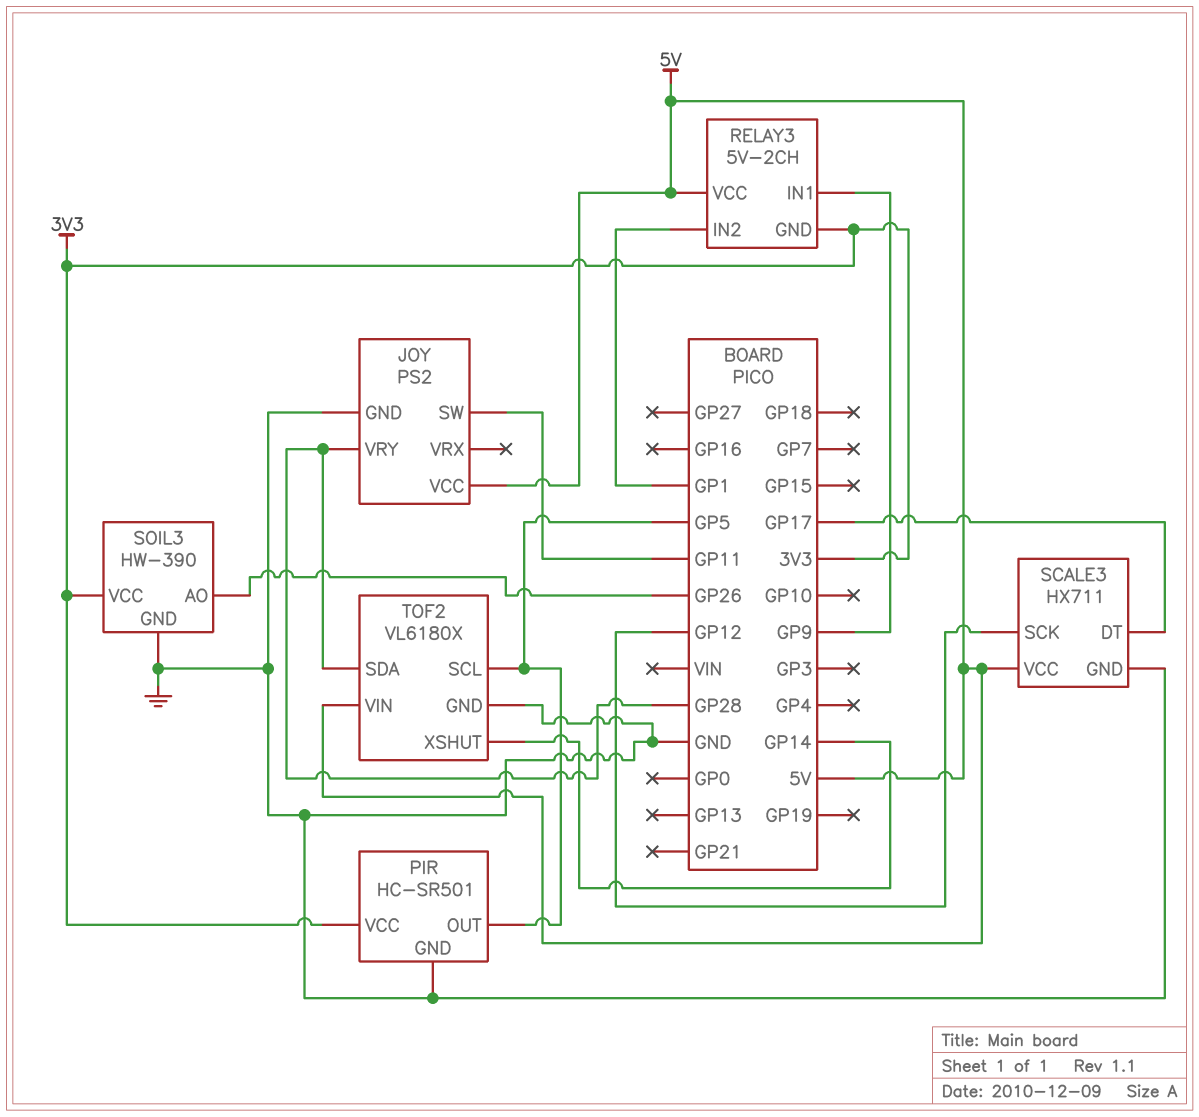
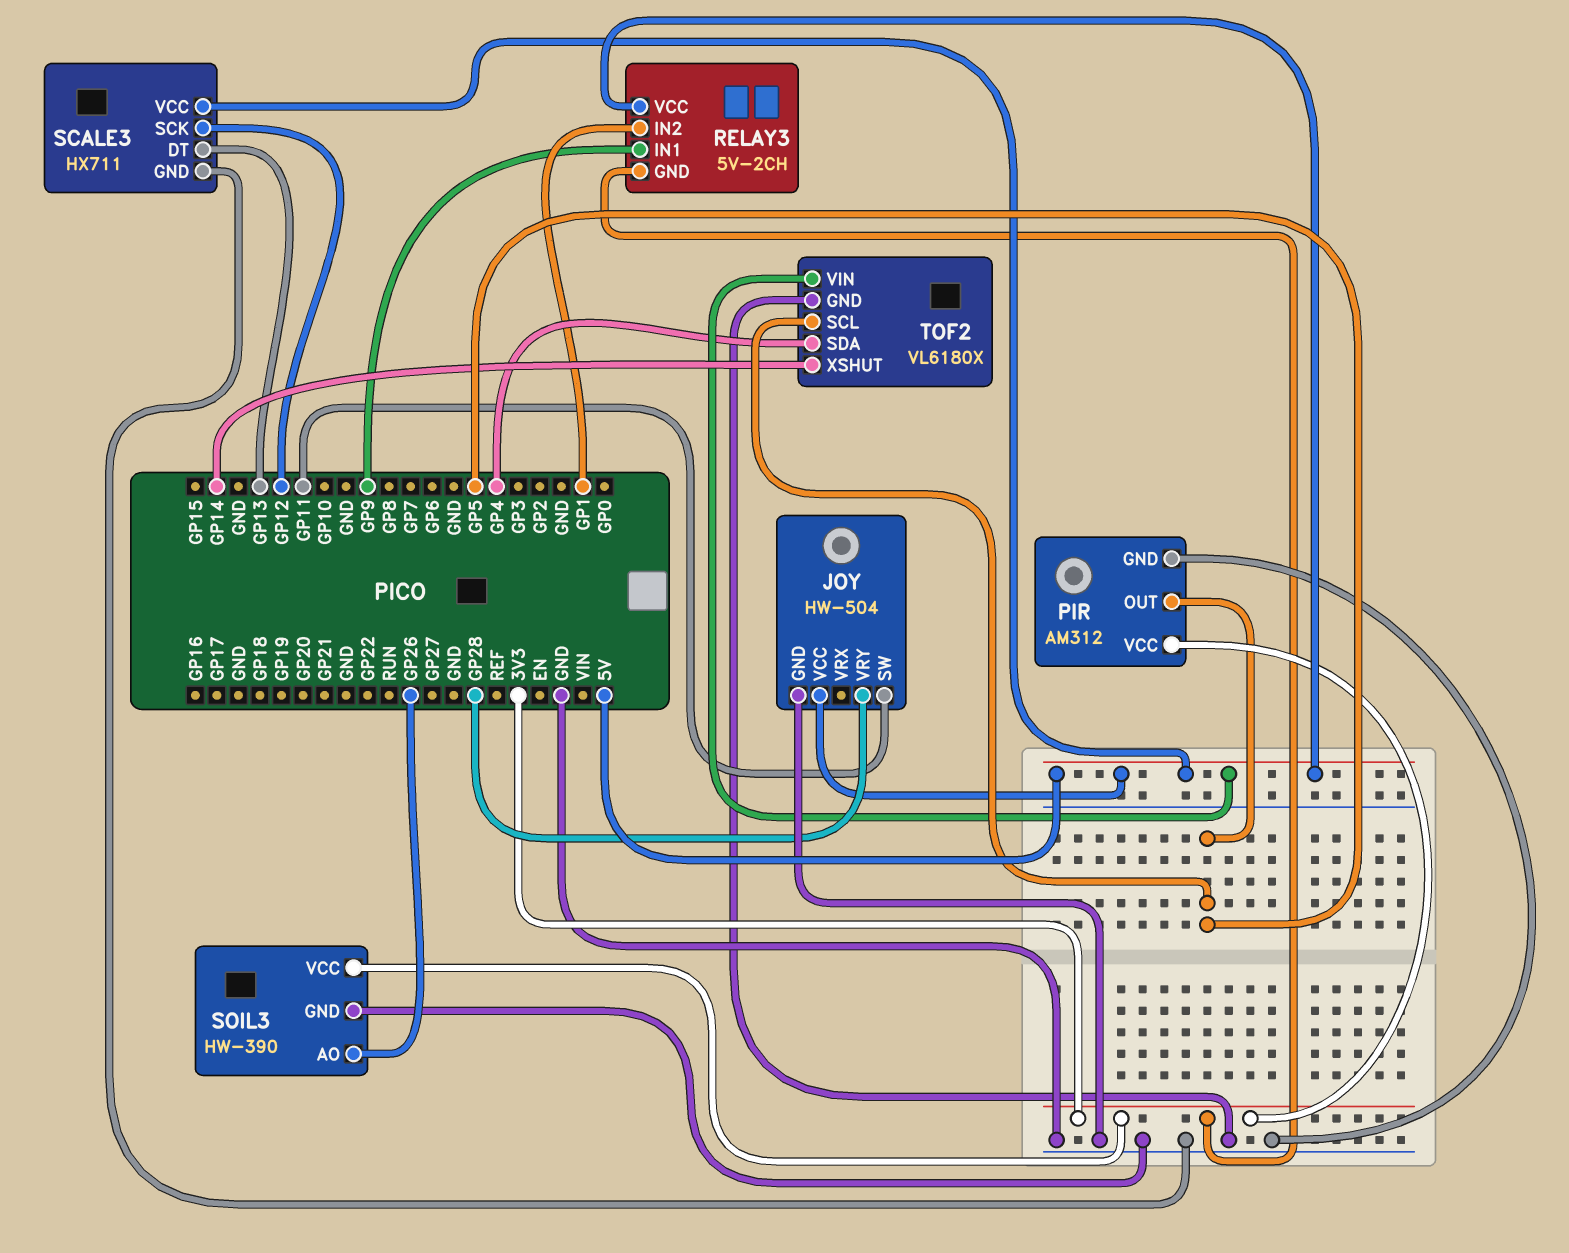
JOY: PS2 -> HW-504
PIR: HC-SR501 -> AM312
SCALE3 pin DT: GP17 -> GP13
TOF2 pin SDA: GP28 -> GP4

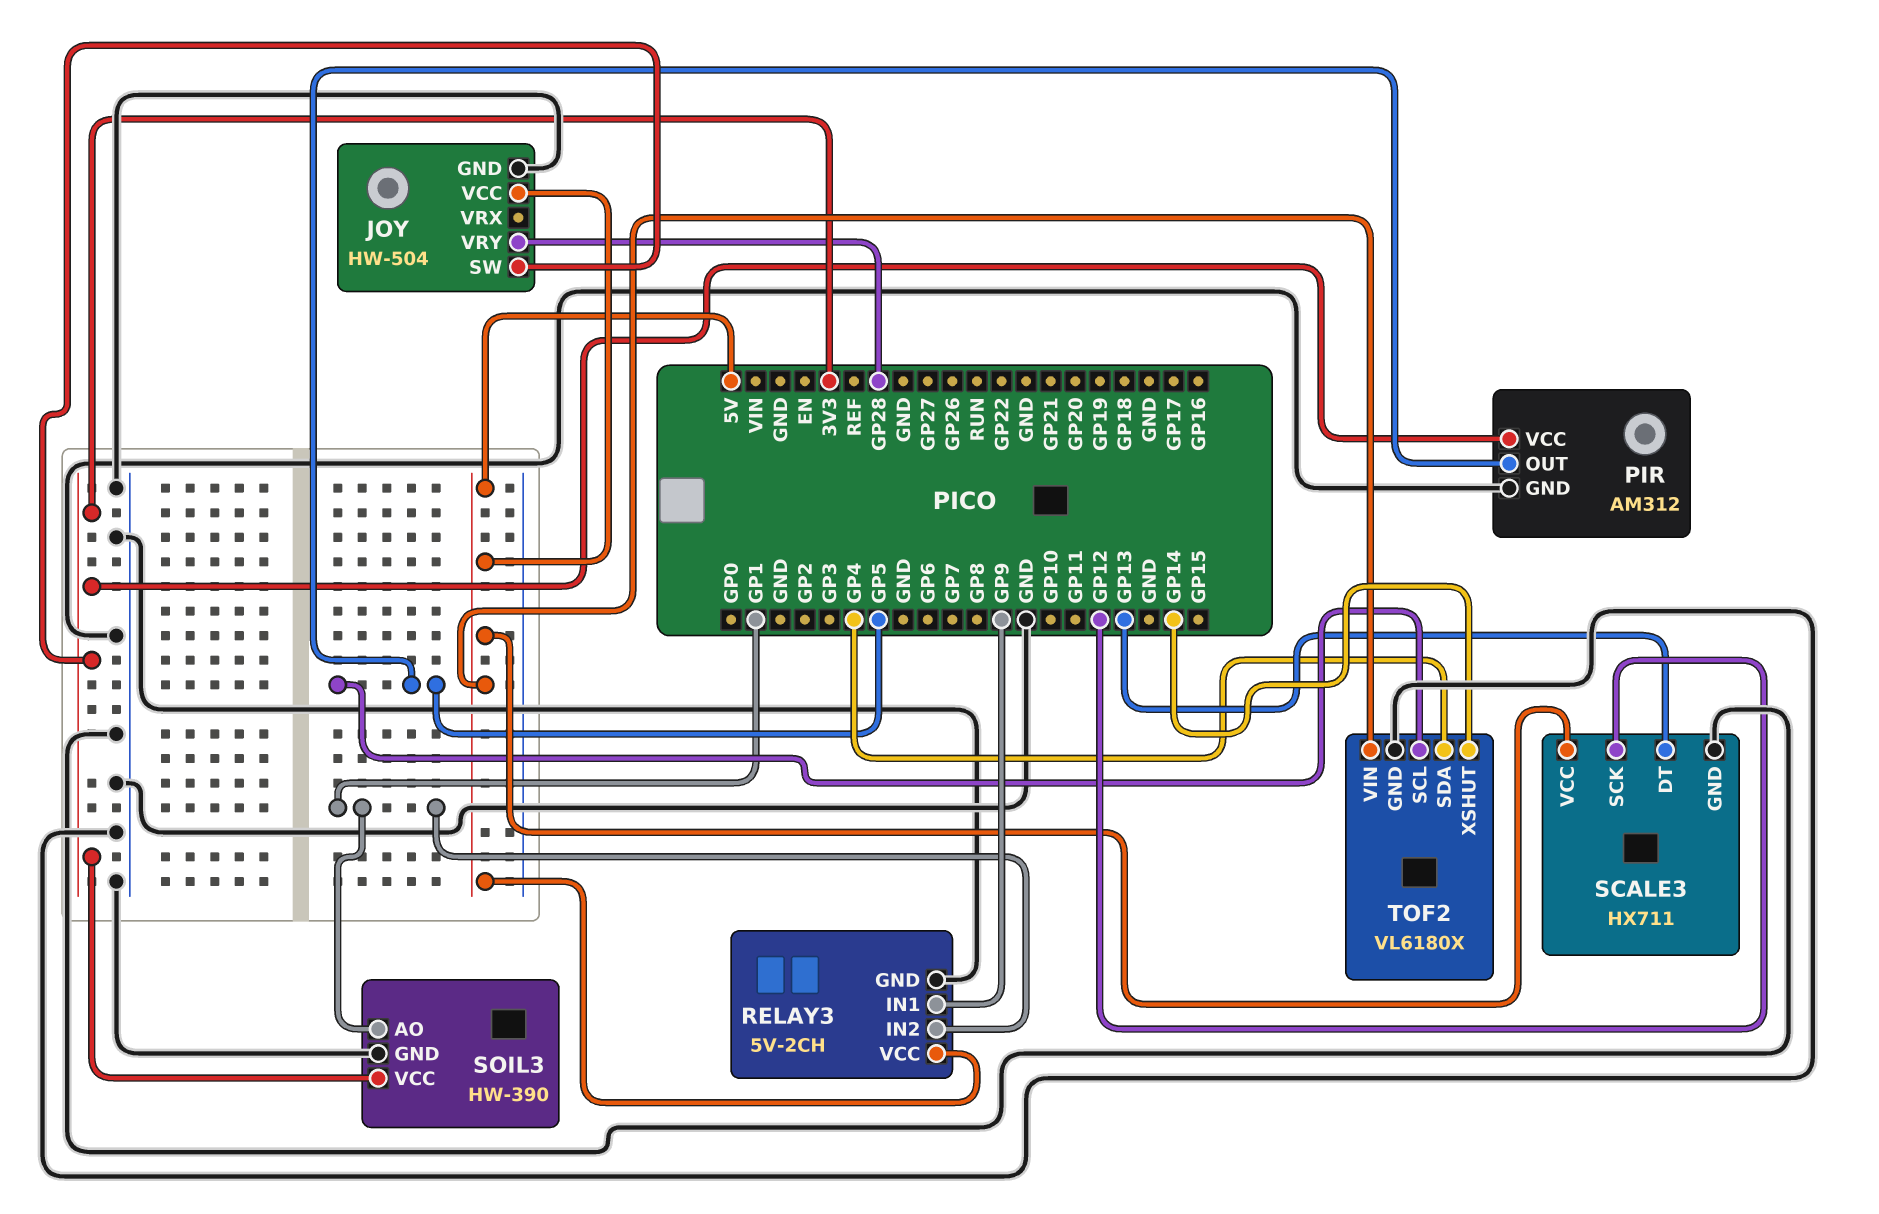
JOY pin SW: GP11 -> 3V3
RELAY3 pin GND: 3V3 -> GND
SOIL3 pin AO: GP26 -> GP1

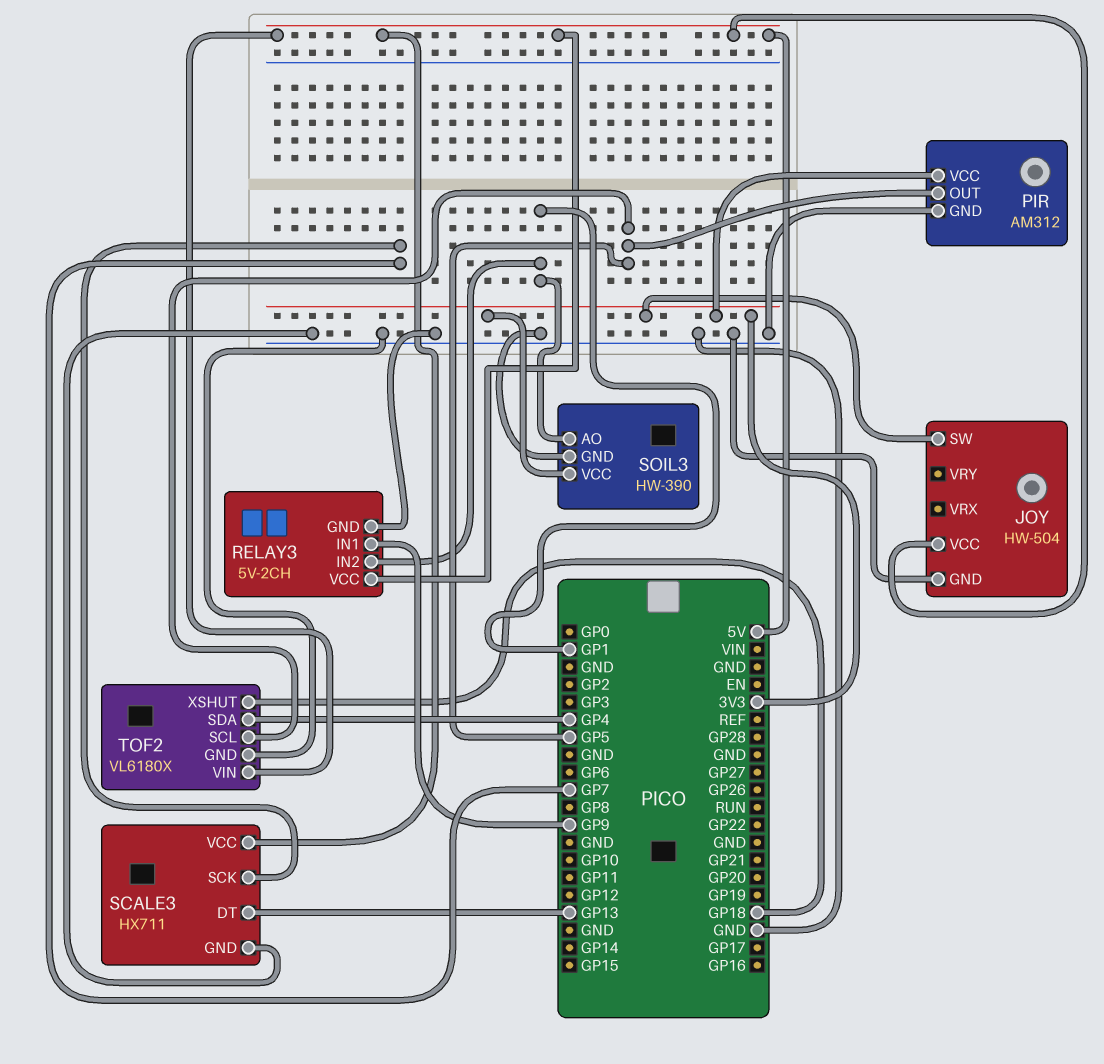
JOY pin VRY: GP28 -> none
SCALE3 pin SCK: GP12 -> GP7
TOF2 pin XSHUT: GP14 -> GP18

